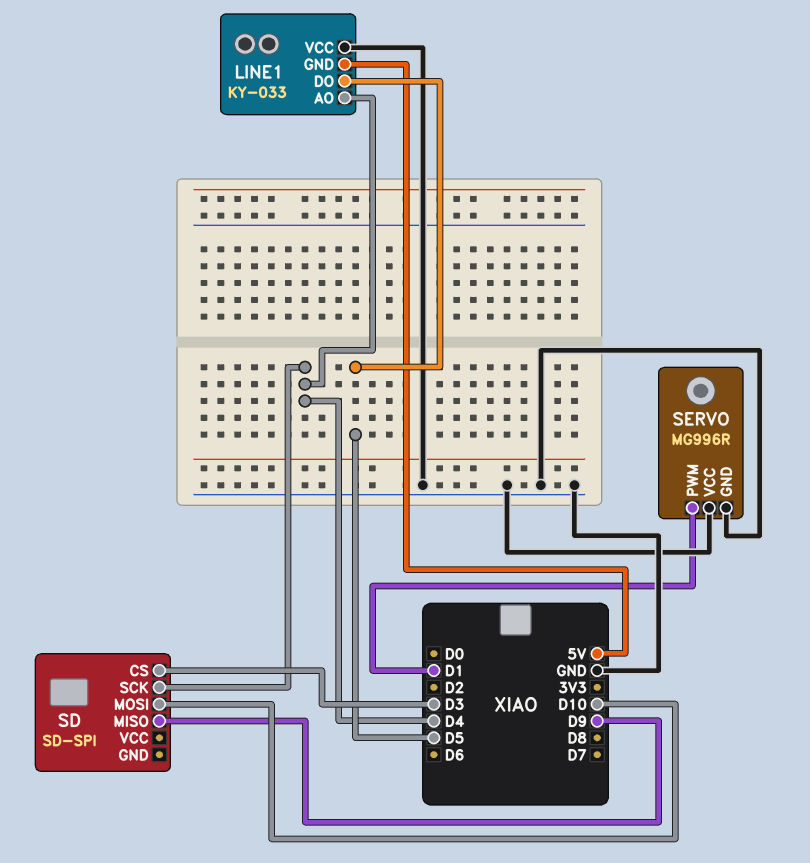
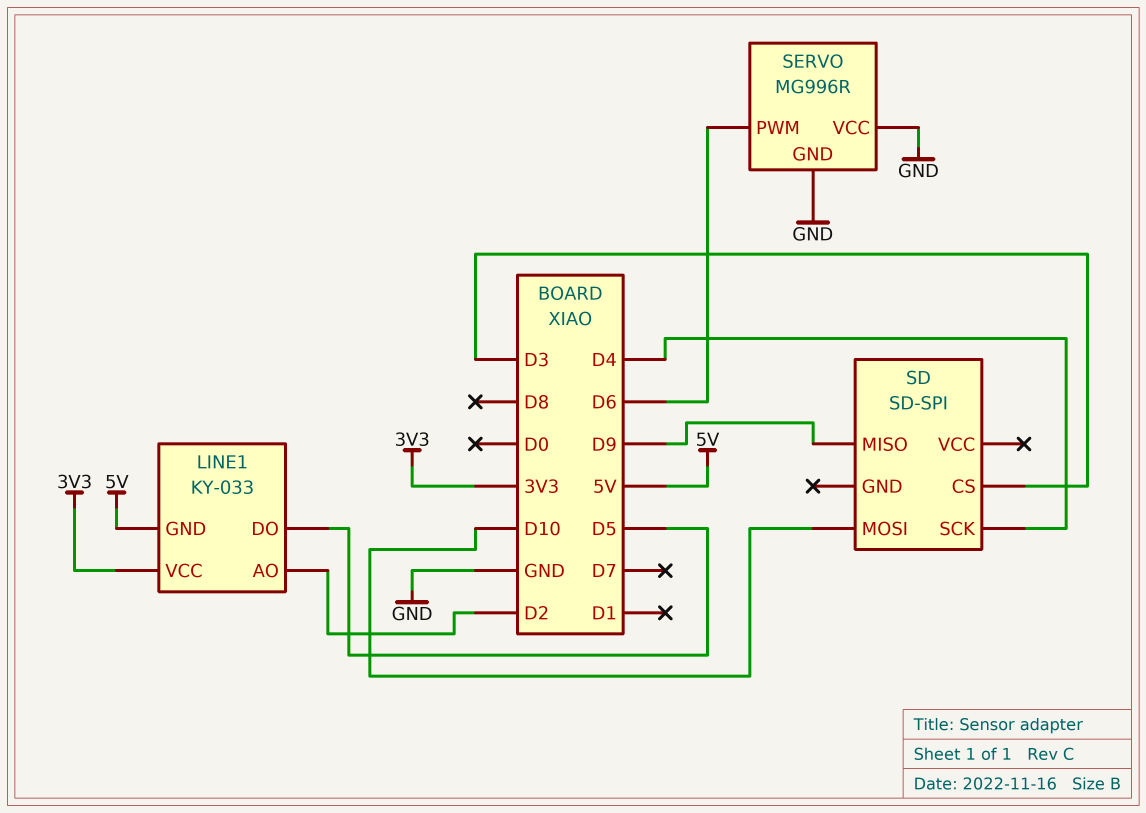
LINE1 pin AO: D4 -> D2
LINE1 pin VCC: GND -> 3V3
SERVO pin PWM: D1 -> D6

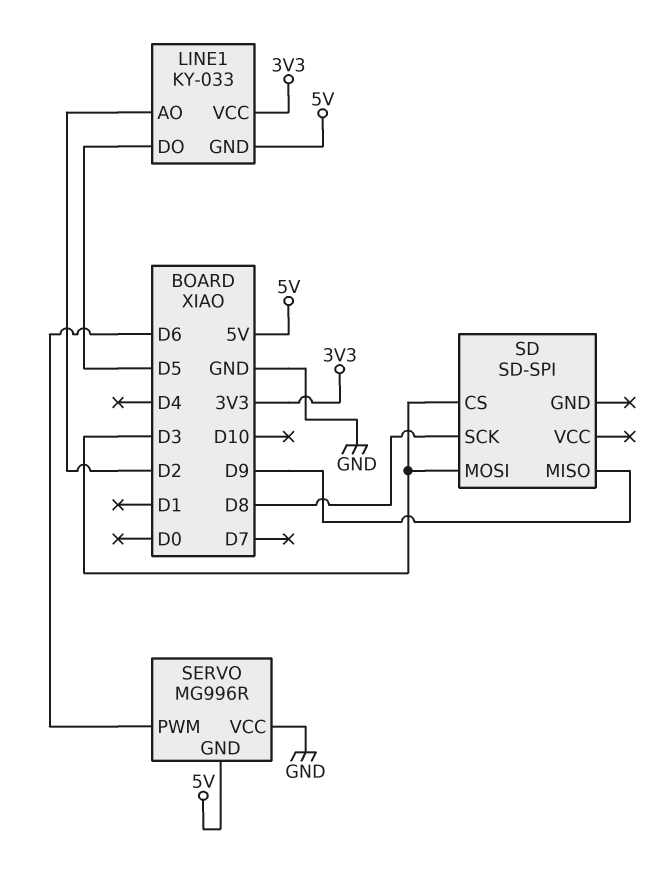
SD pin MOSI: D10 -> D3
SD pin SCK: D4 -> D8
SERVO pin GND: GND -> 5V

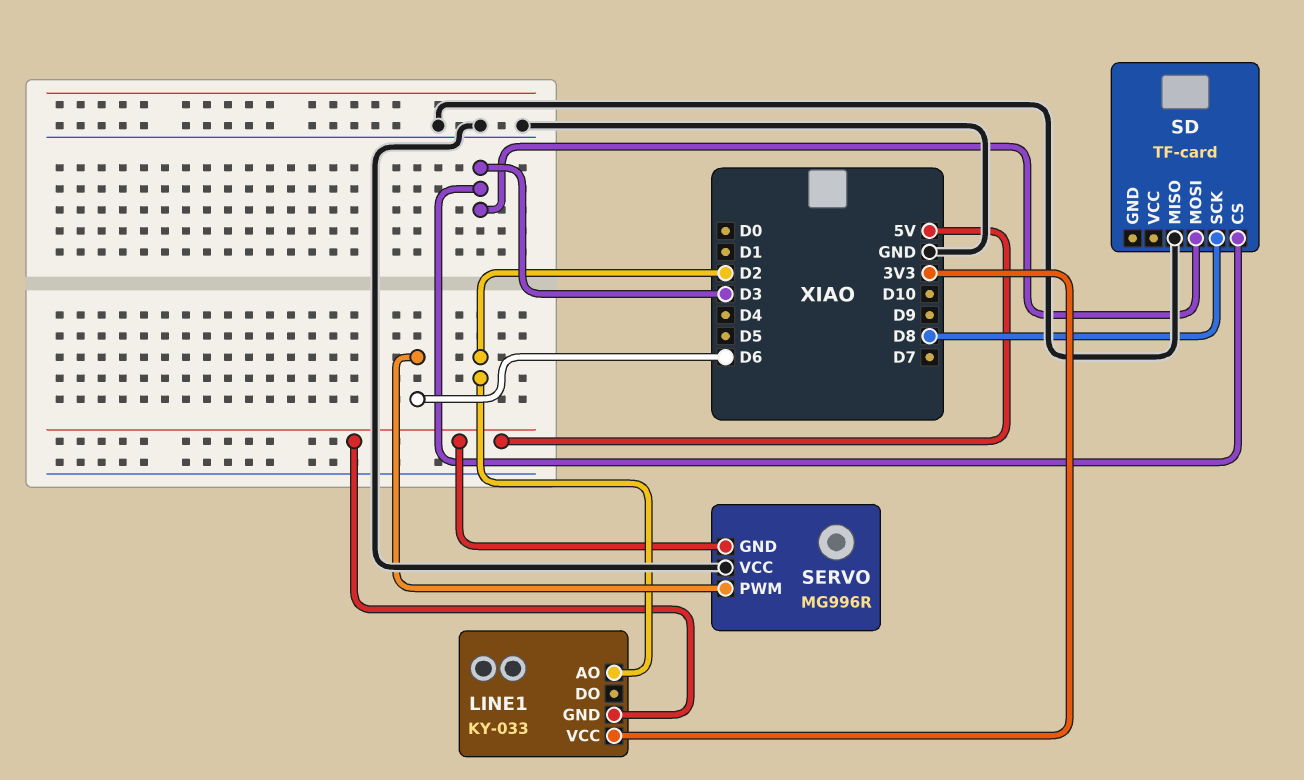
LINE1 pin DO: D5 -> none
SD: SD-SPI -> TF-card
SD pin MISO: D9 -> GND

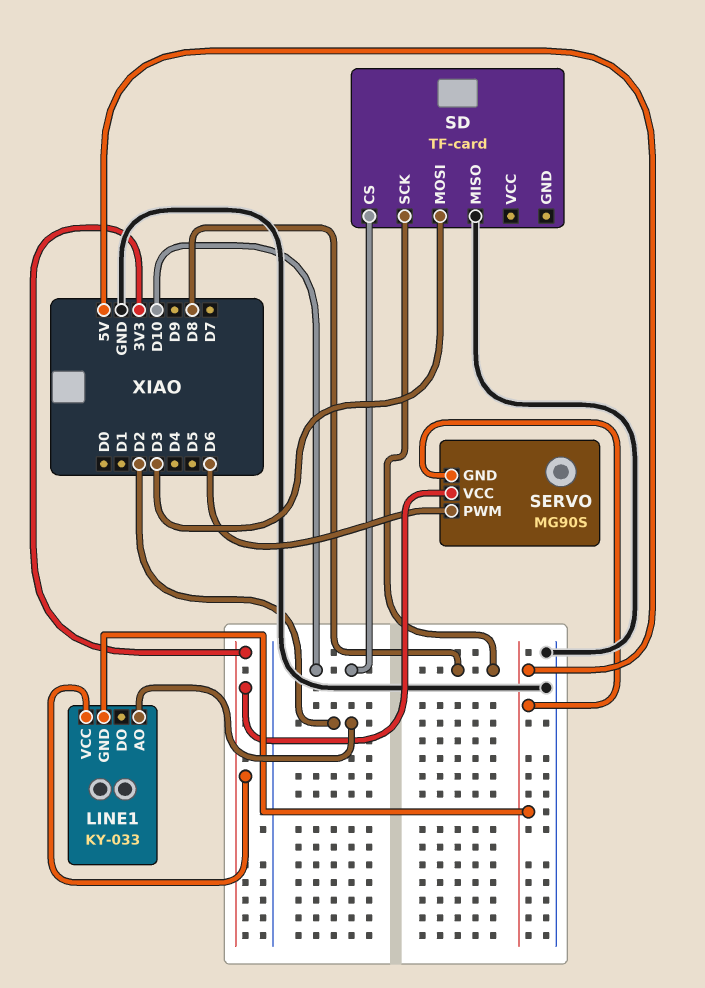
SD pin CS: D3 -> D10
SERVO: MG996R -> MG90S
SERVO pin VCC: GND -> 3V3

